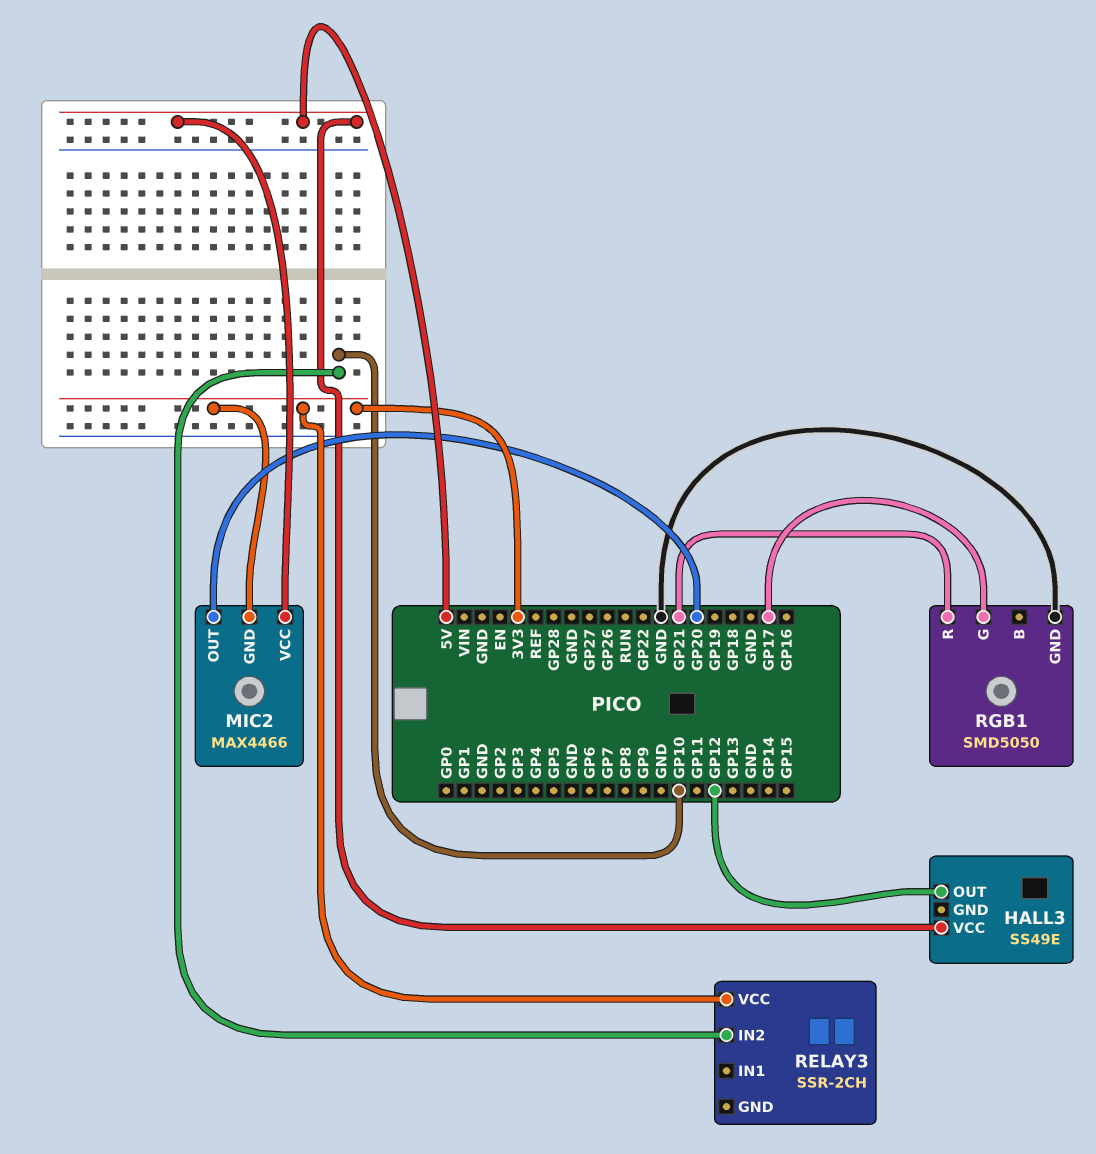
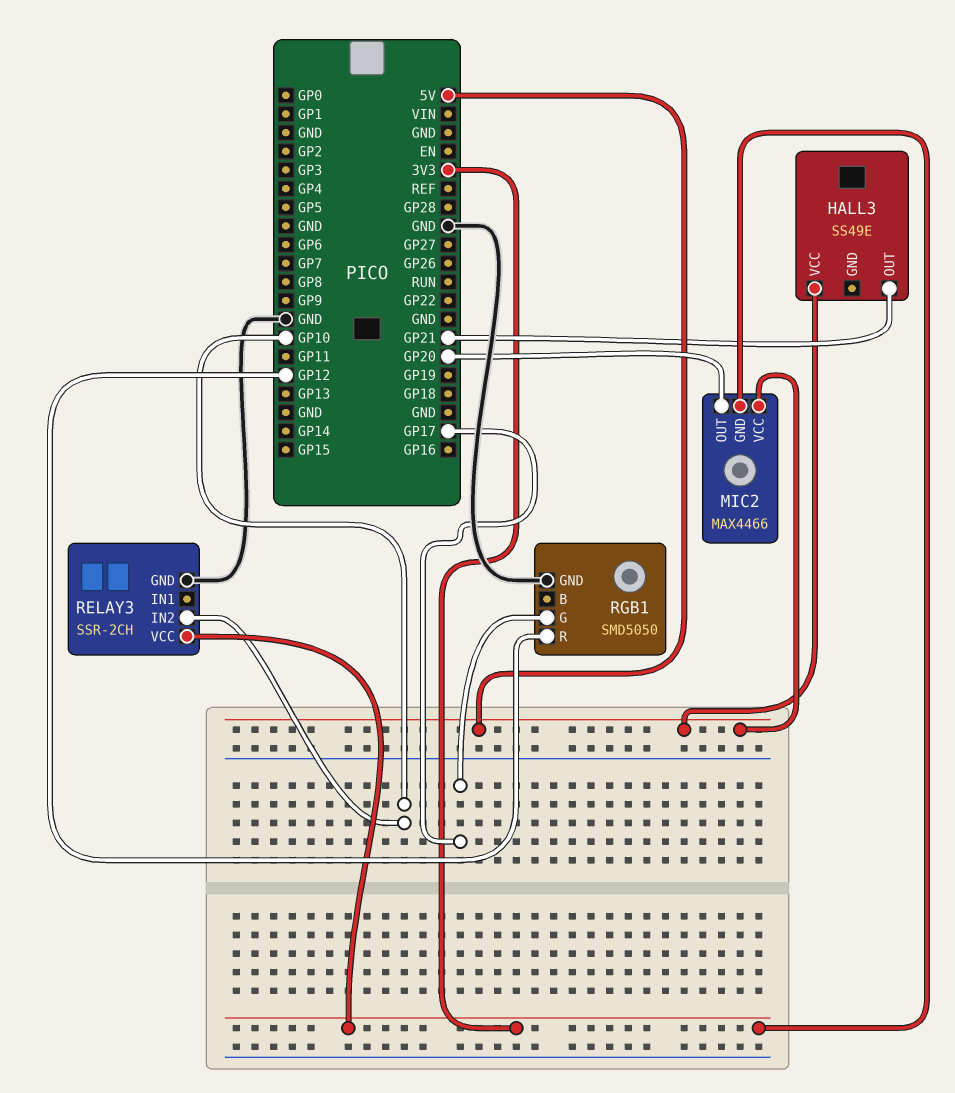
HALL3 pin OUT: GP12 -> GP21
RELAY3 pin GND: none -> GND
RGB1 pin R: GP21 -> GP12

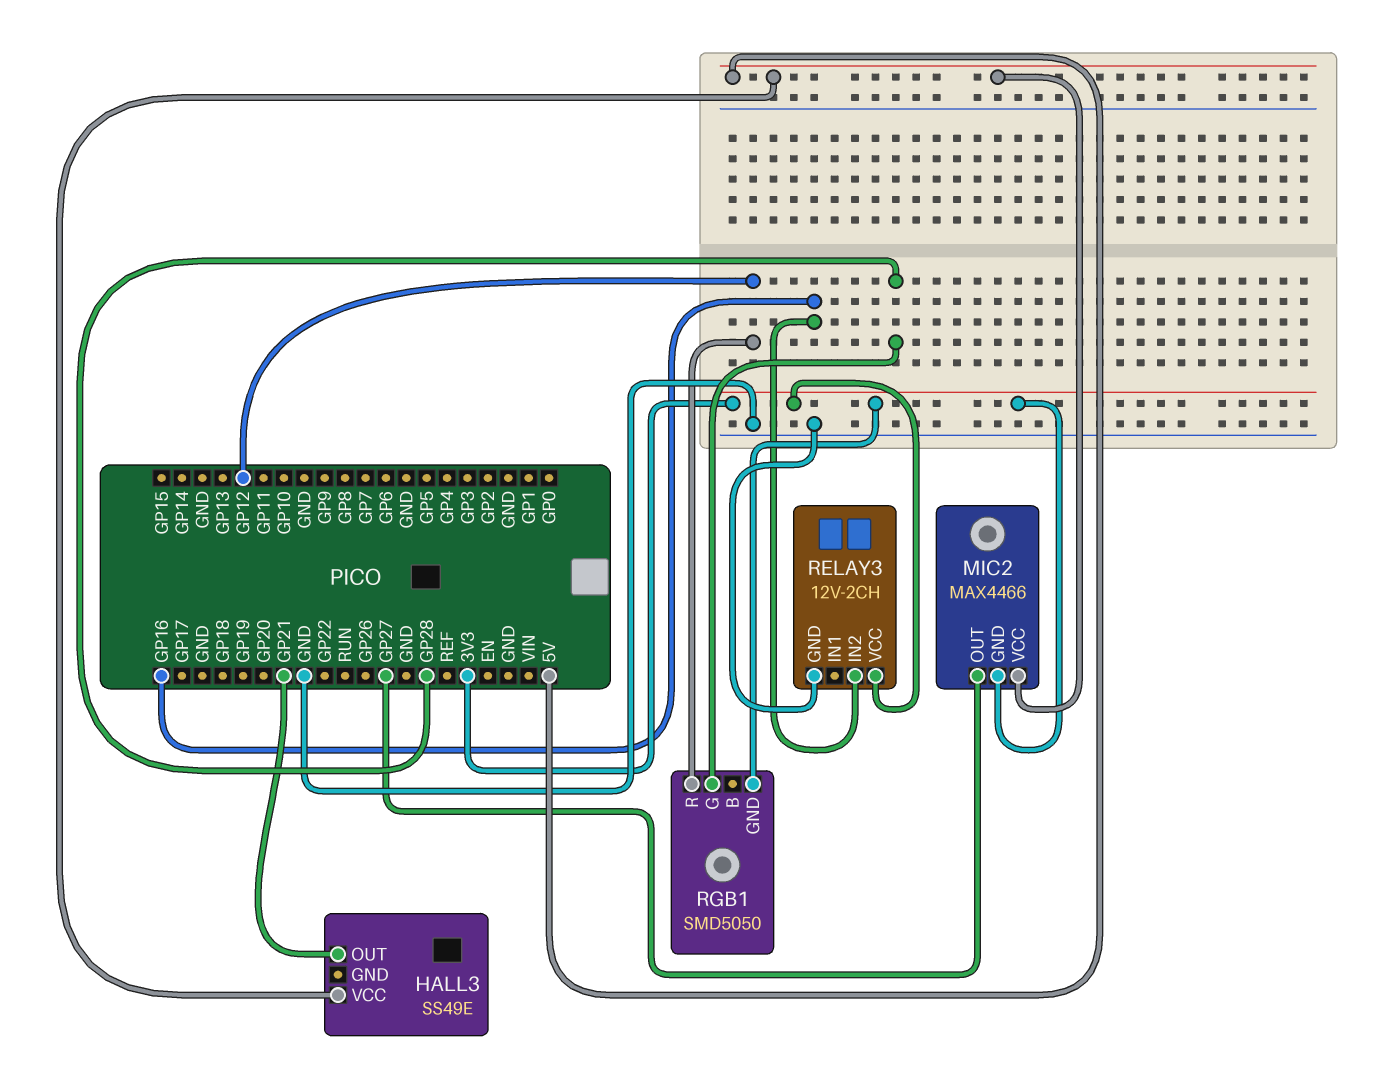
MIC2 pin OUT: GP20 -> GP27
RELAY3: SSR-2CH -> 12V-2CH
RELAY3 pin IN2: GP10 -> GP16
RGB1 pin G: GP17 -> GP28
RGB1 pin GND: GND -> 3V3

